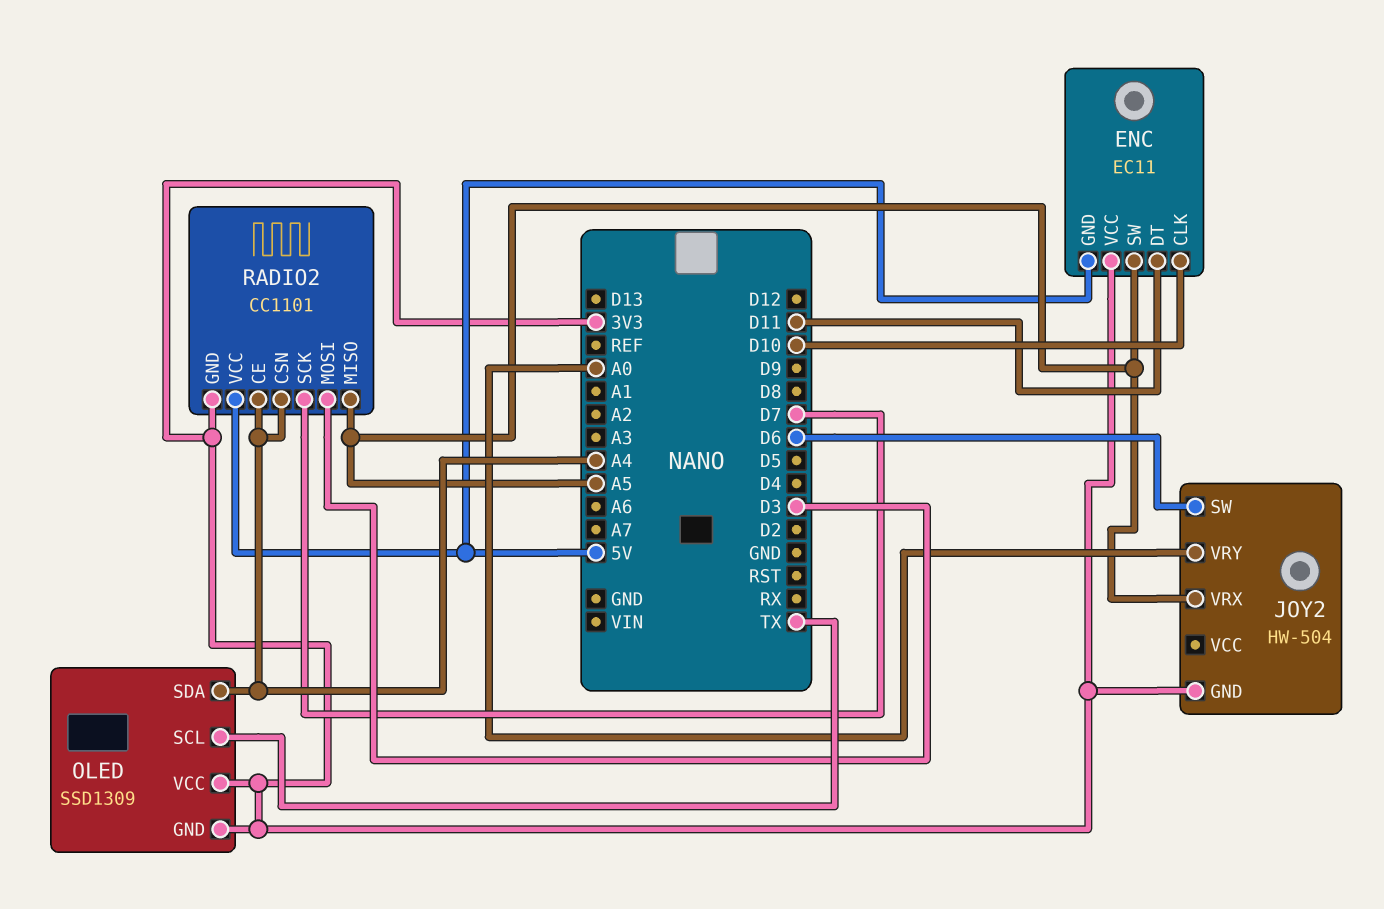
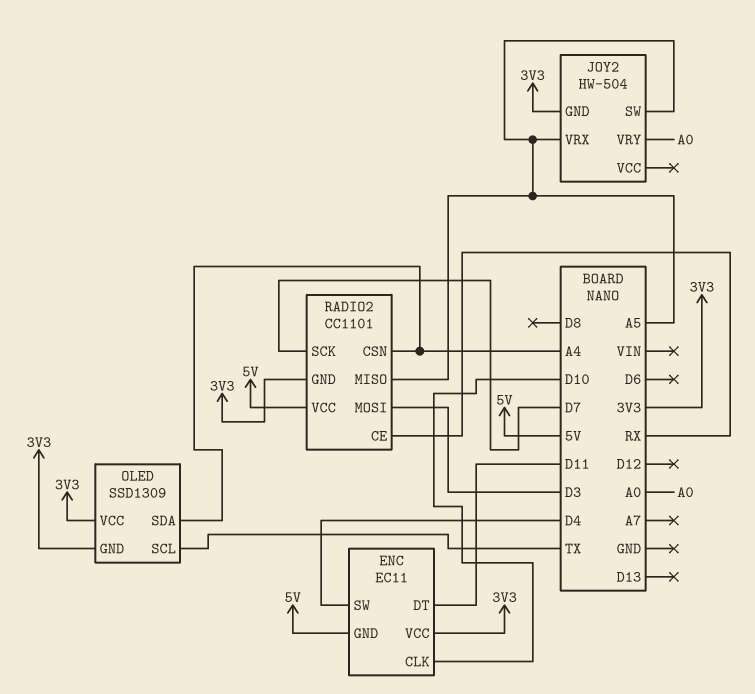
ENC pin SW: A5 -> D4
JOY2 pin SW: D6 -> A5
RADIO2 pin CE: A4 -> RX

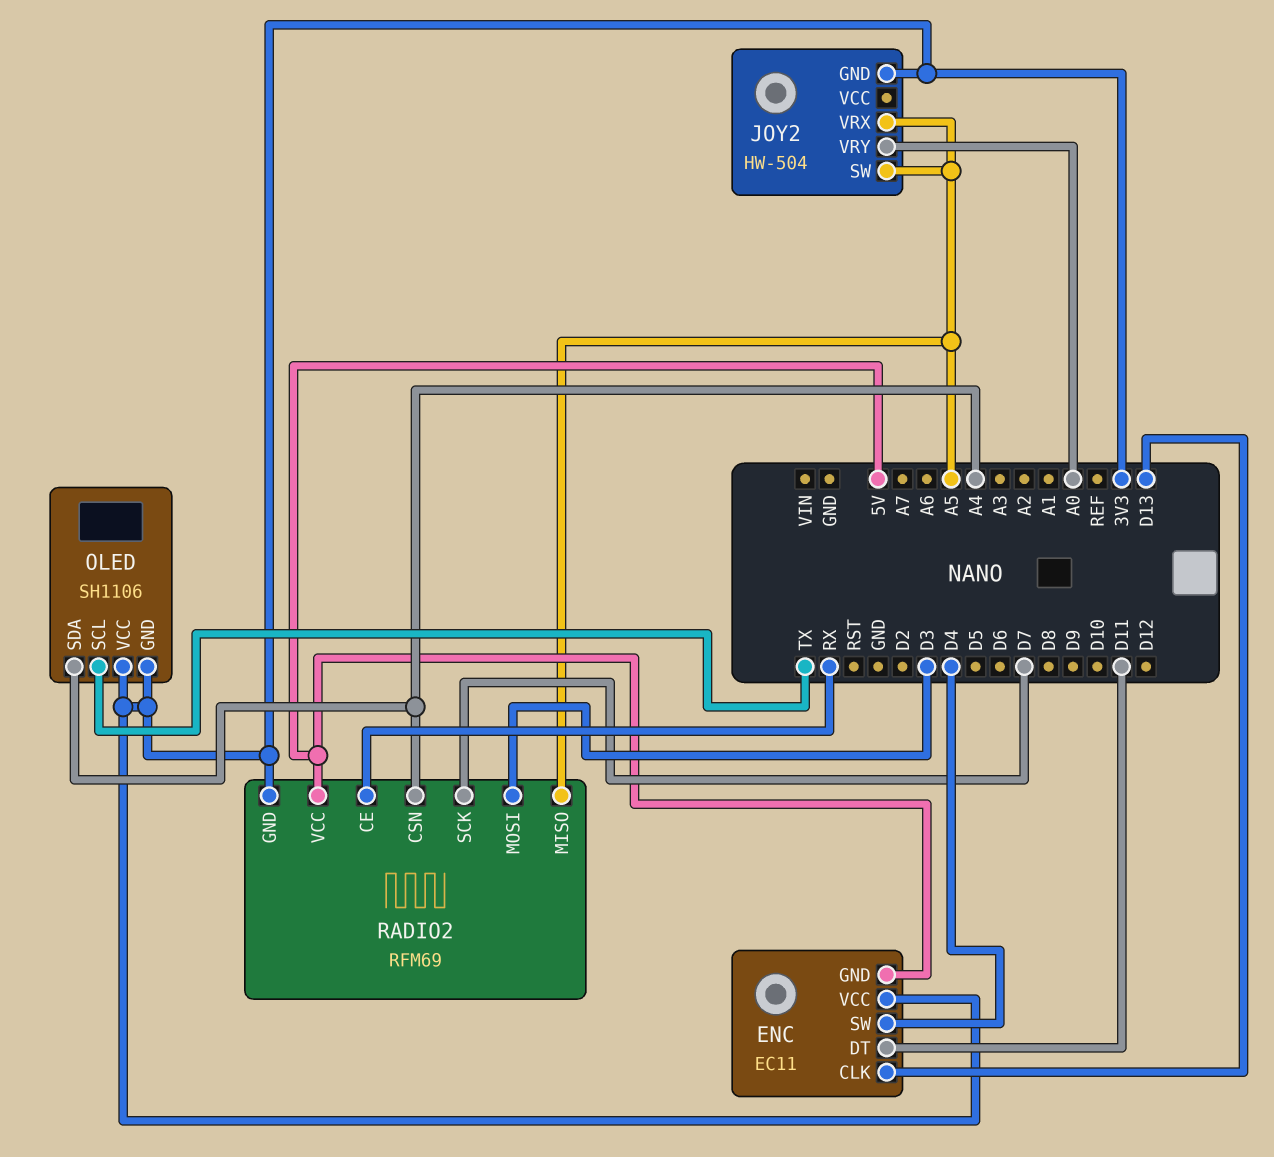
ENC pin CLK: D10 -> D13
OLED: SSD1309 -> SH1106
RADIO2: CC1101 -> RFM69

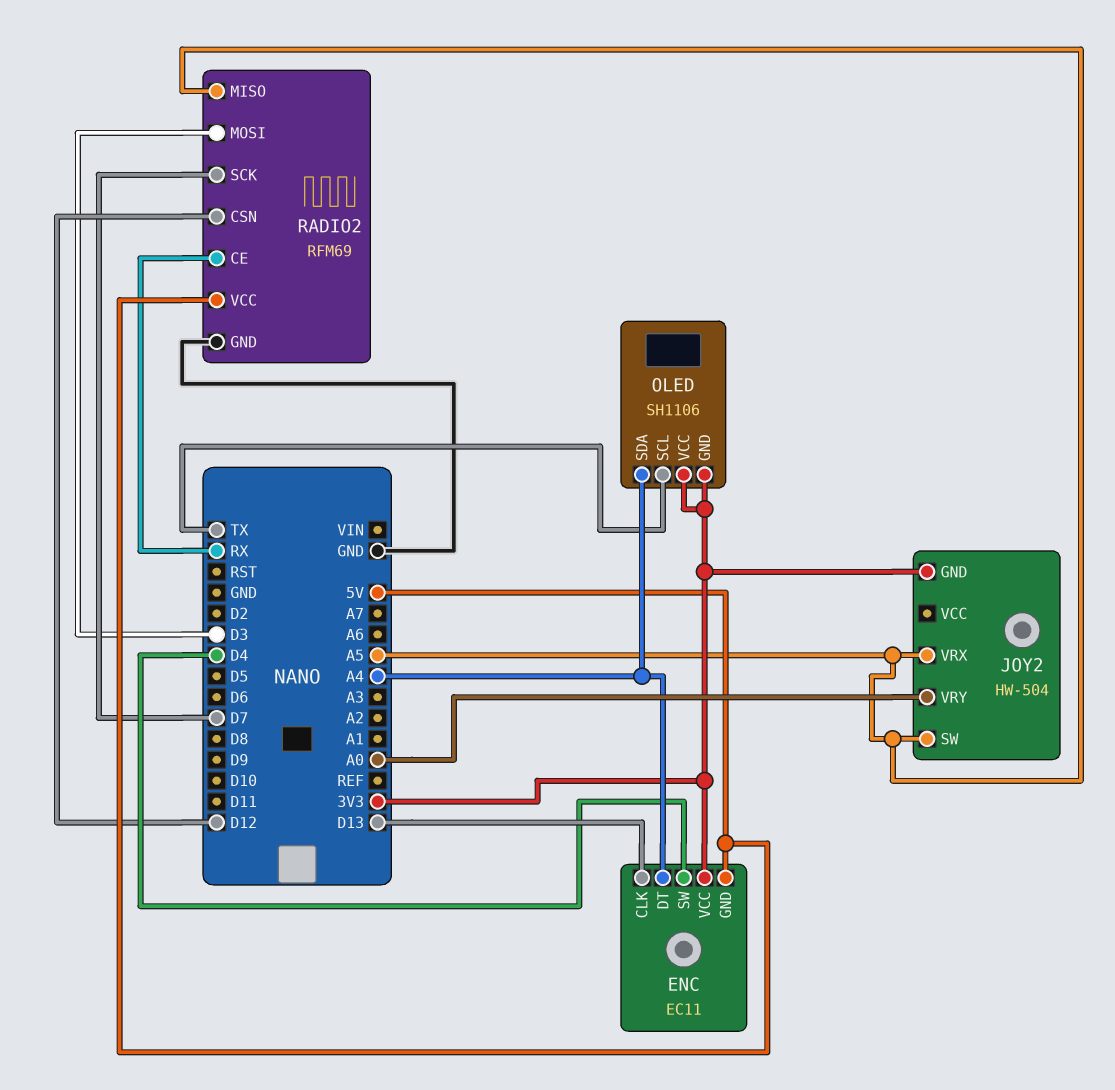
ENC pin DT: D11 -> A4
RADIO2 pin CSN: A4 -> D12
RADIO2 pin GND: 3V3 -> GND

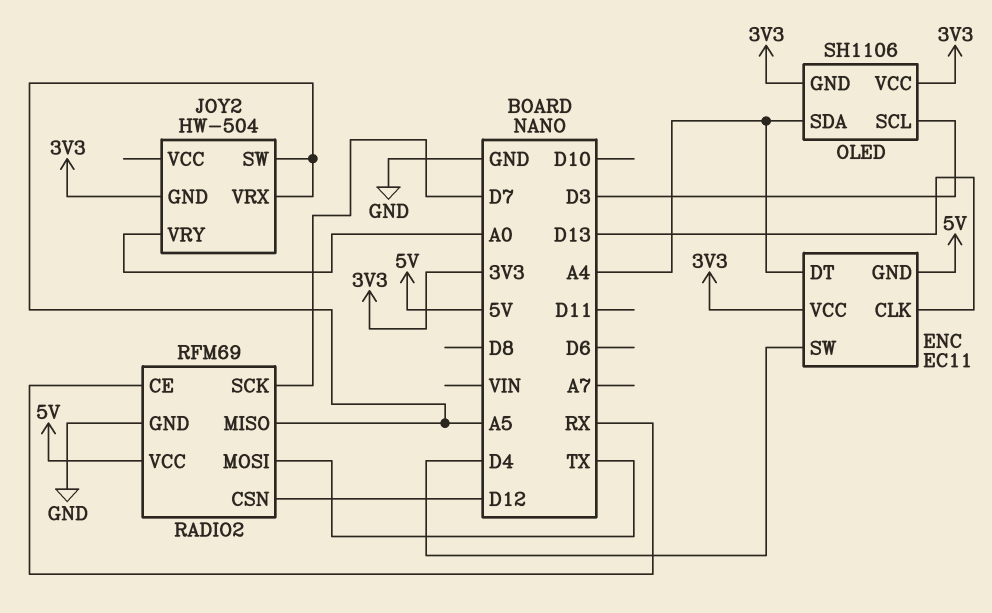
OLED pin SCL: TX -> D3
RADIO2 pin MOSI: D3 -> TX

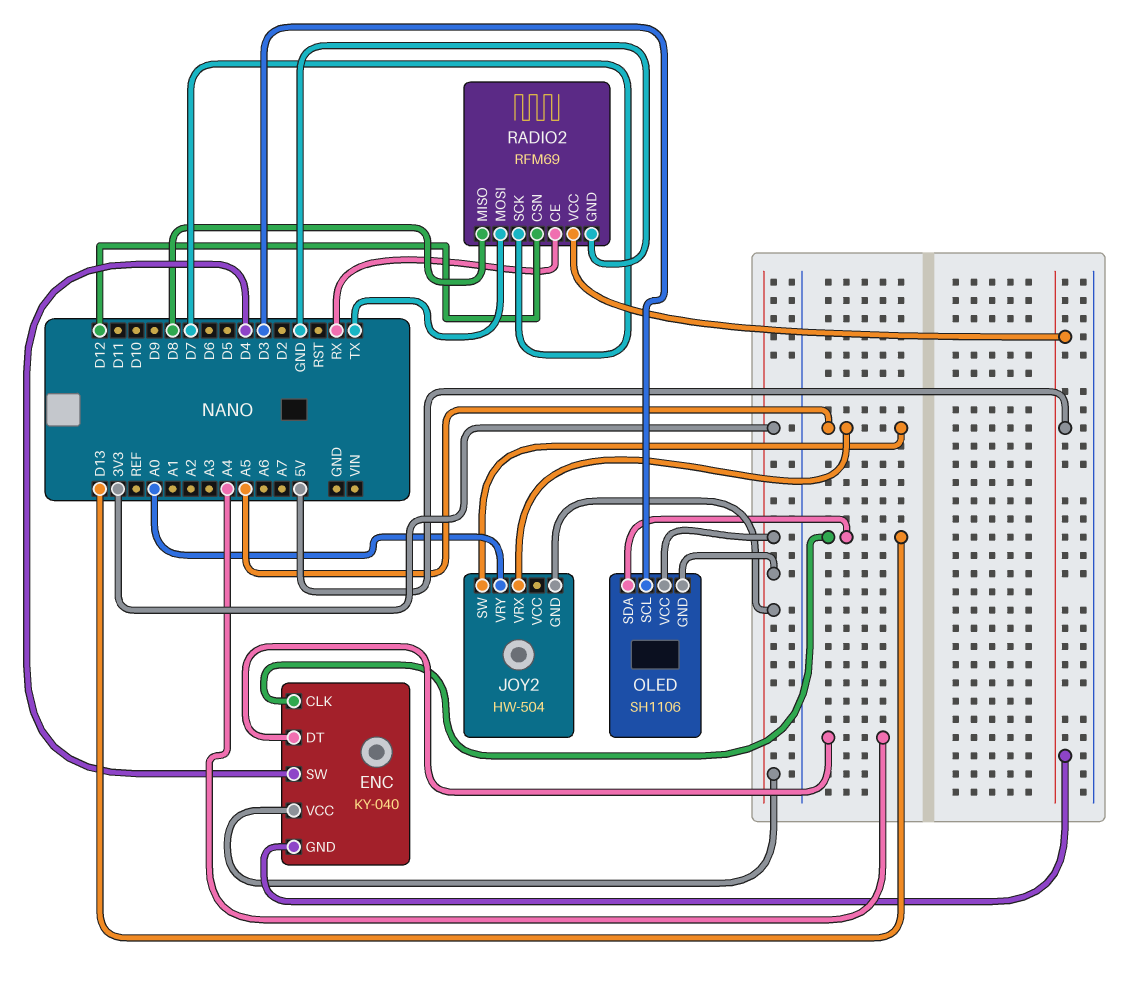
ENC: EC11 -> KY-040
OLED pin SDA: A4 -> D13
RADIO2 pin MISO: A5 -> D8

